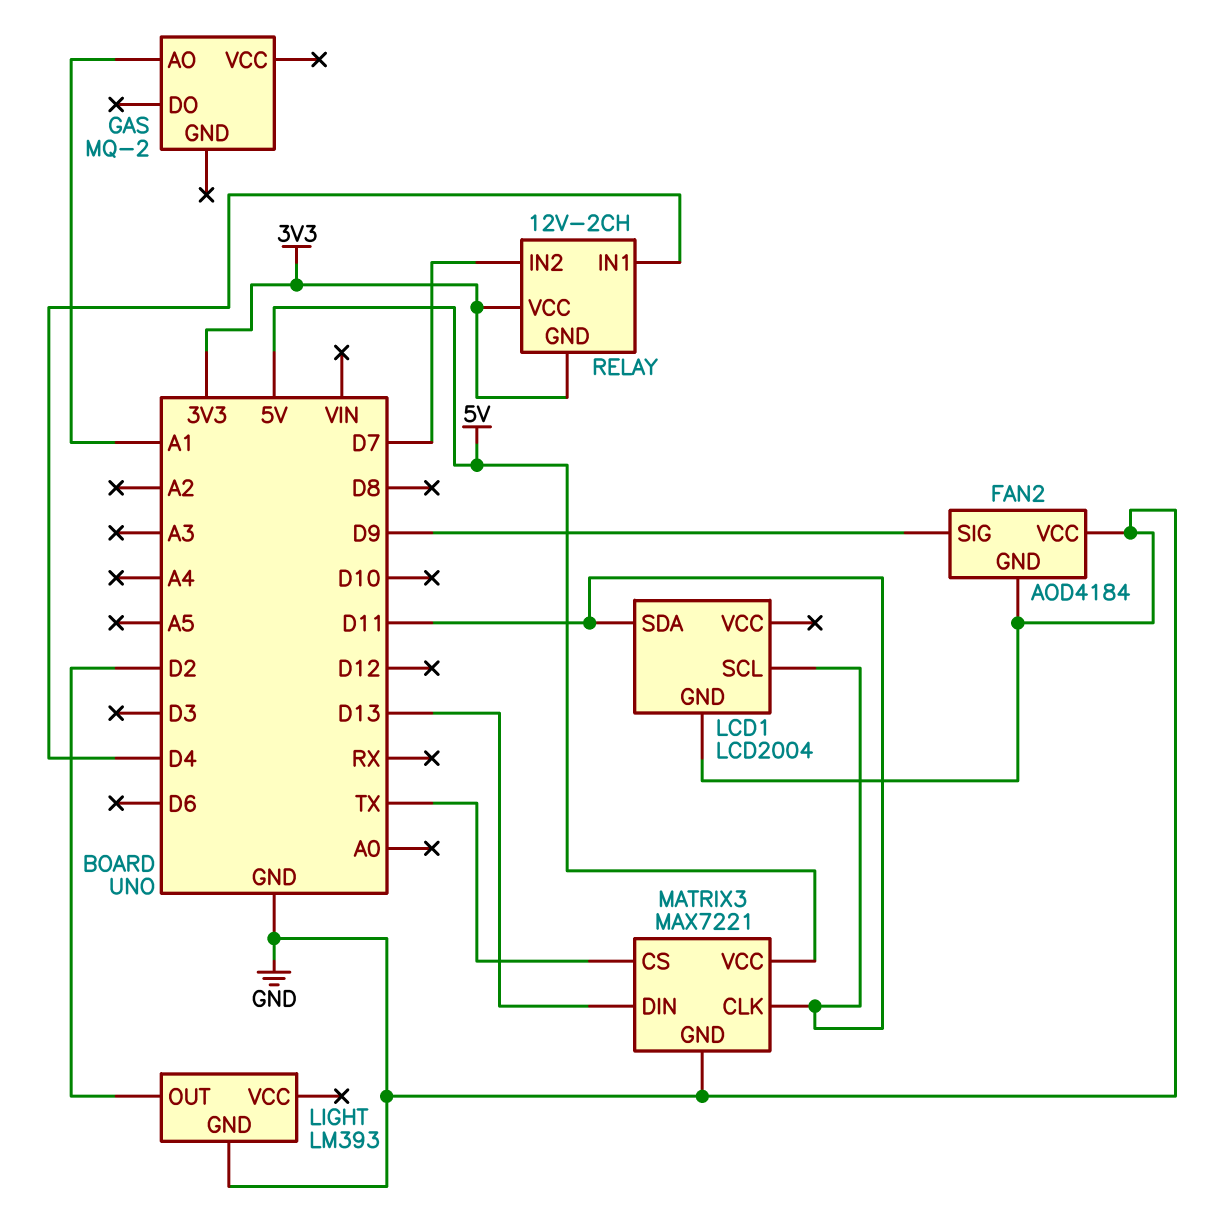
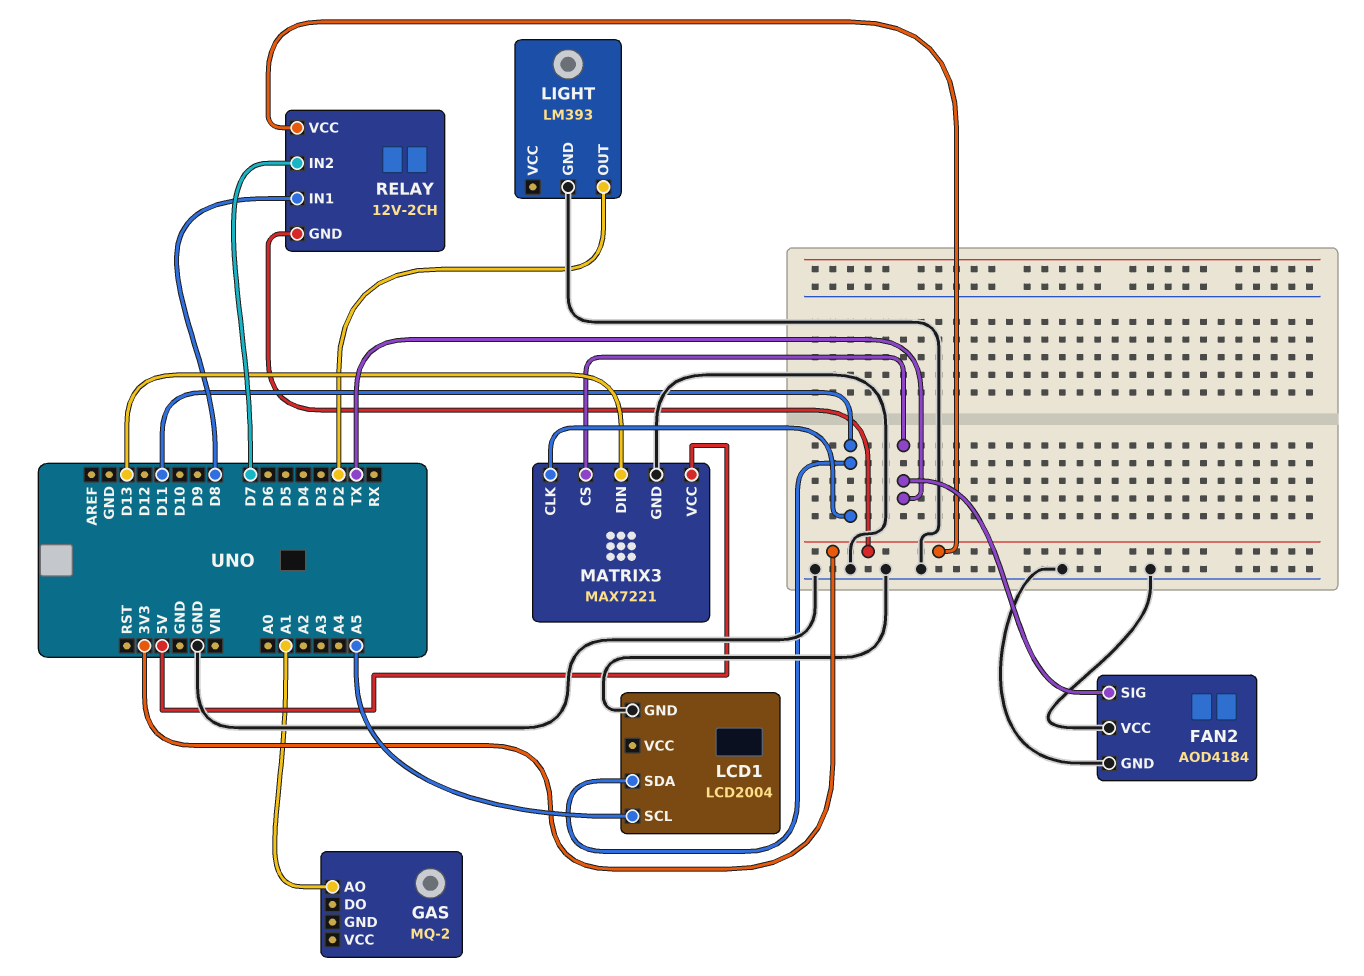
FAN2 pin SIG: D9 -> TX
LCD1 pin SCL: D11 -> A5
RELAY pin IN1: D4 -> D8

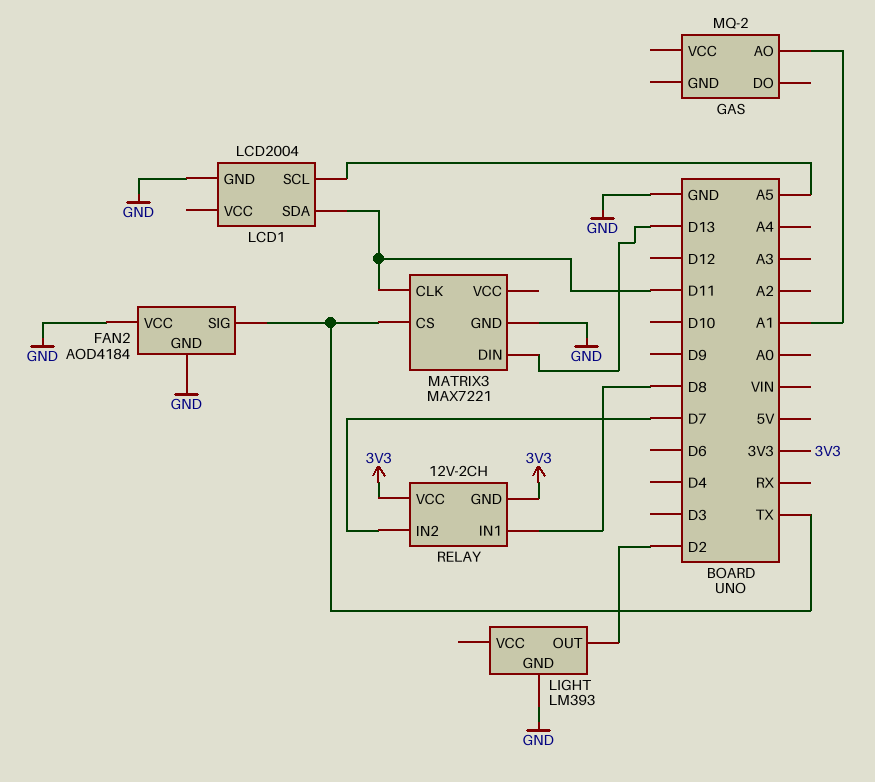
MATRIX3 pin VCC: 5V -> none

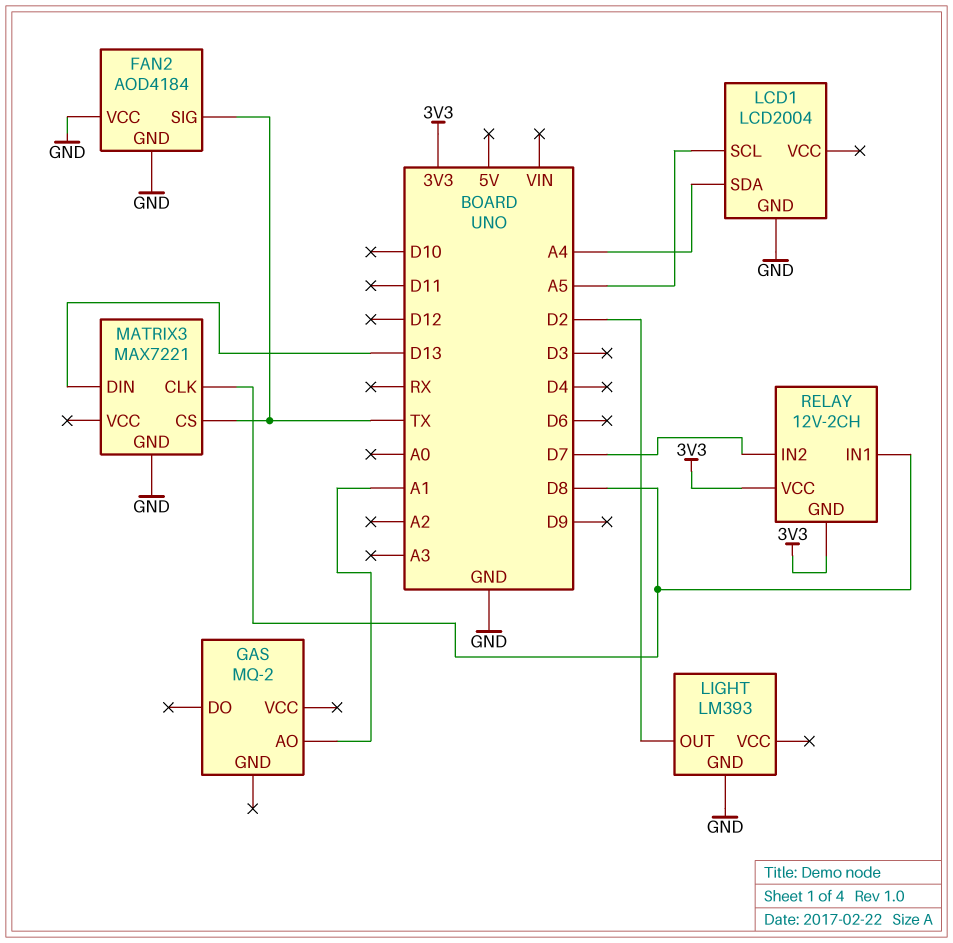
LCD1 pin SDA: D11 -> A4
MATRIX3 pin CLK: D11 -> D8

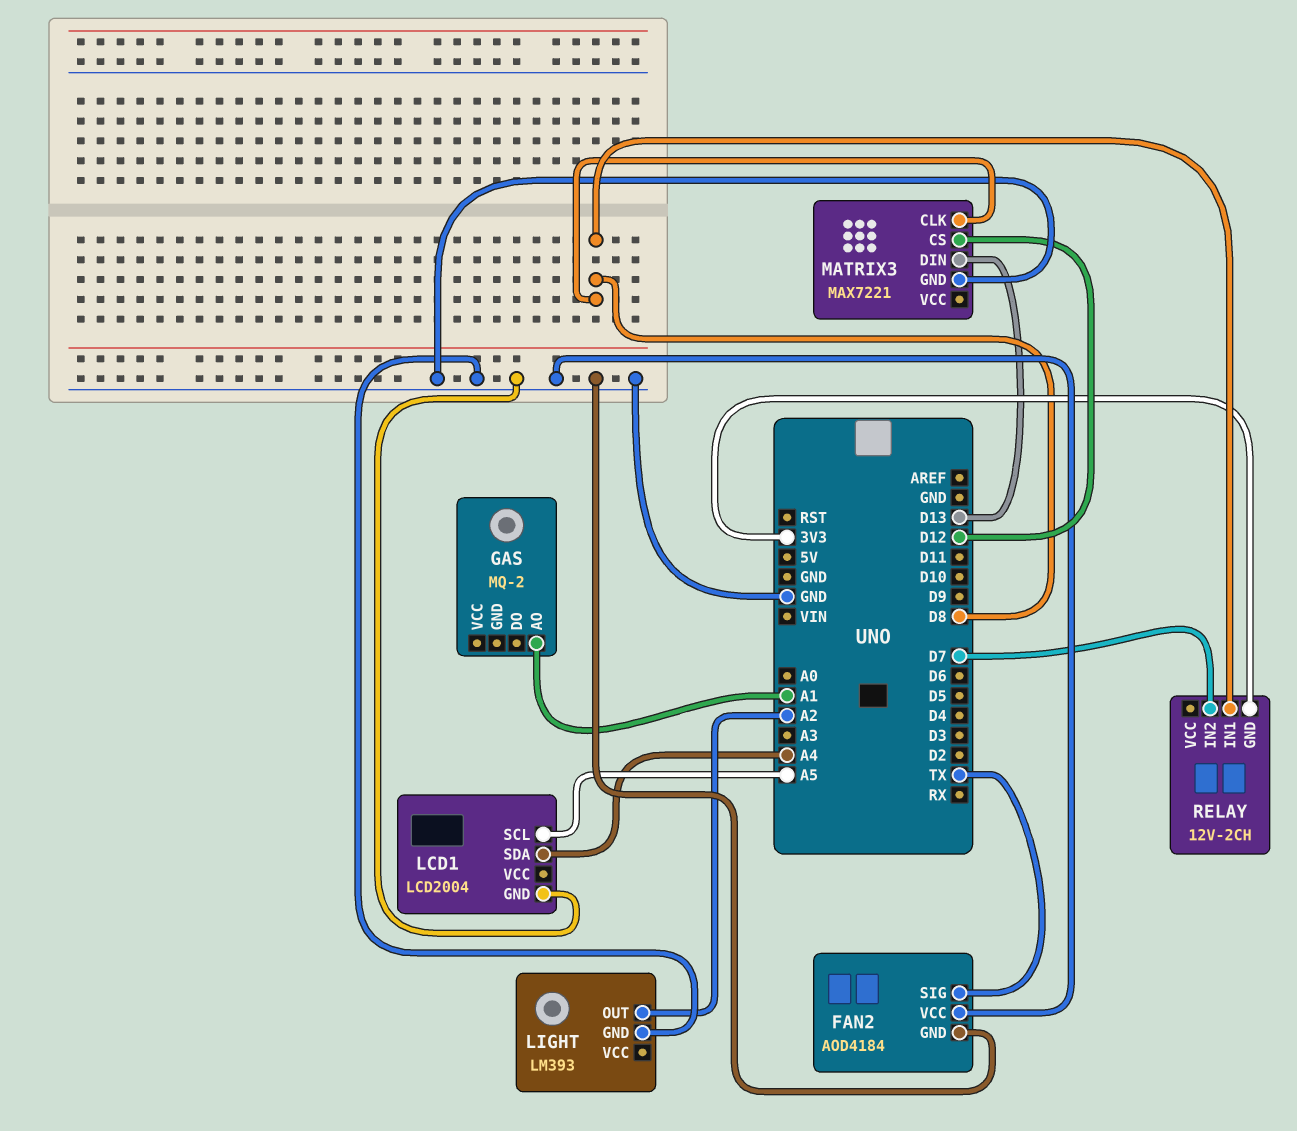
LIGHT pin OUT: D2 -> A2
MATRIX3 pin CS: TX -> D12
RELAY pin VCC: 3V3 -> none

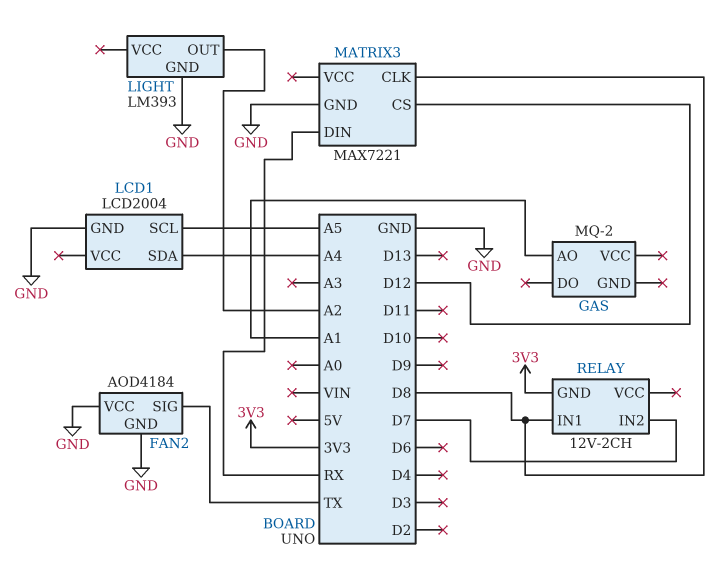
MATRIX3 pin DIN: D13 -> RX

